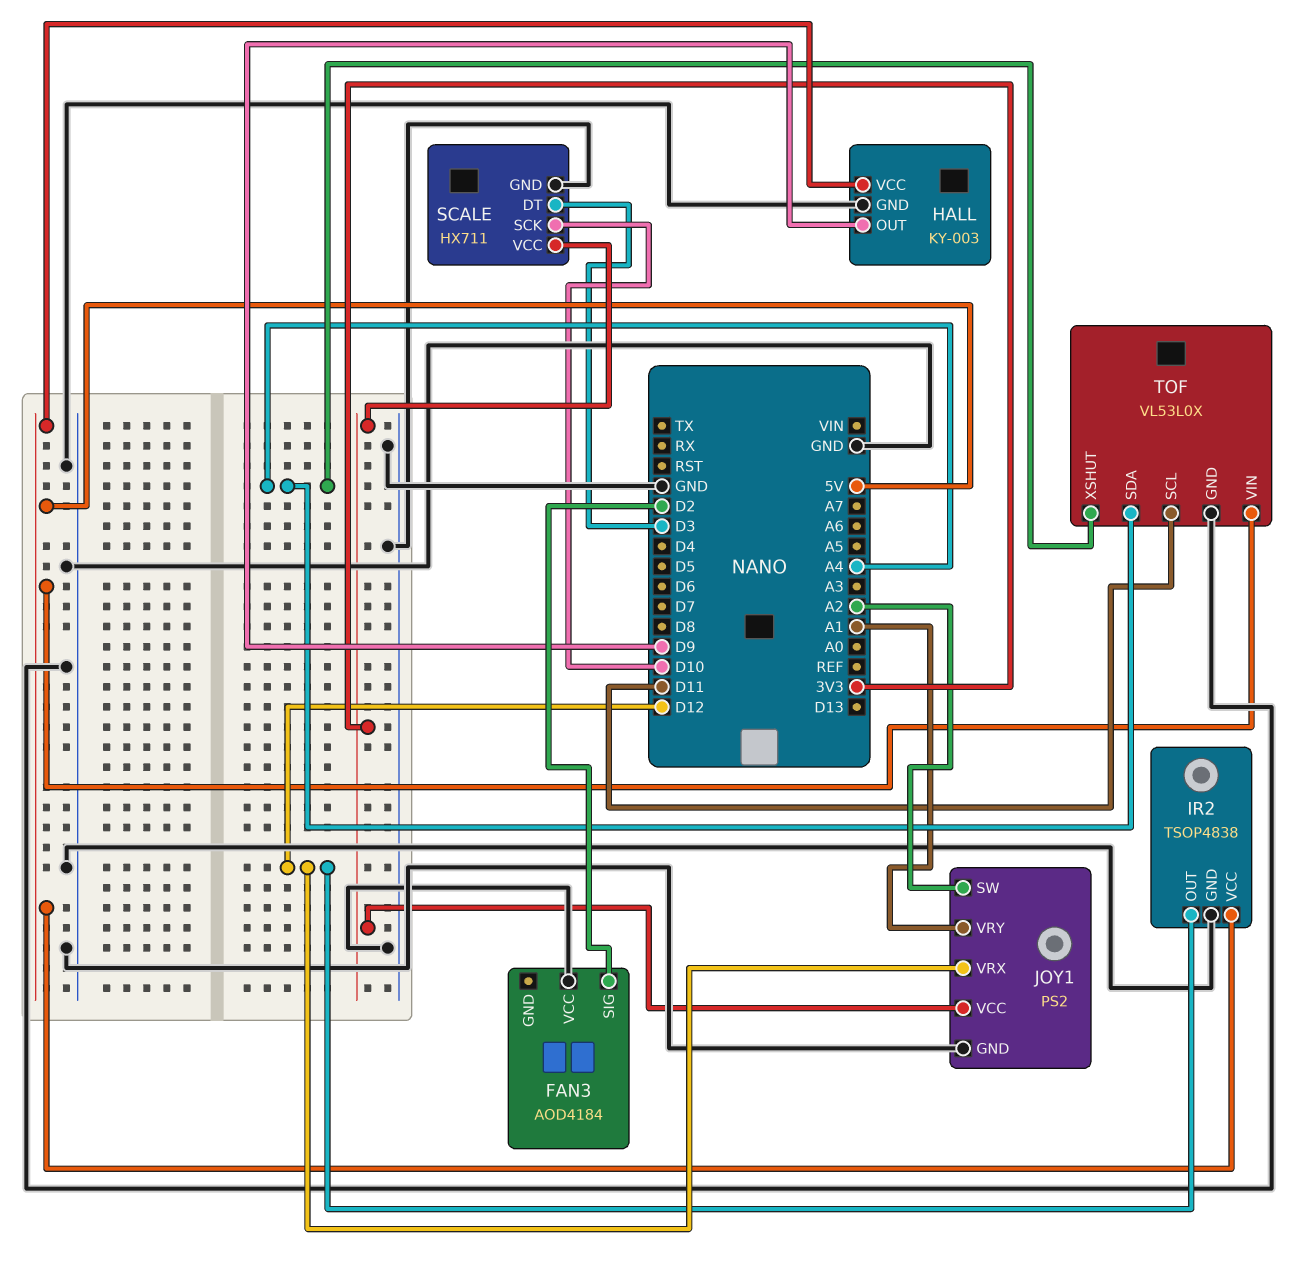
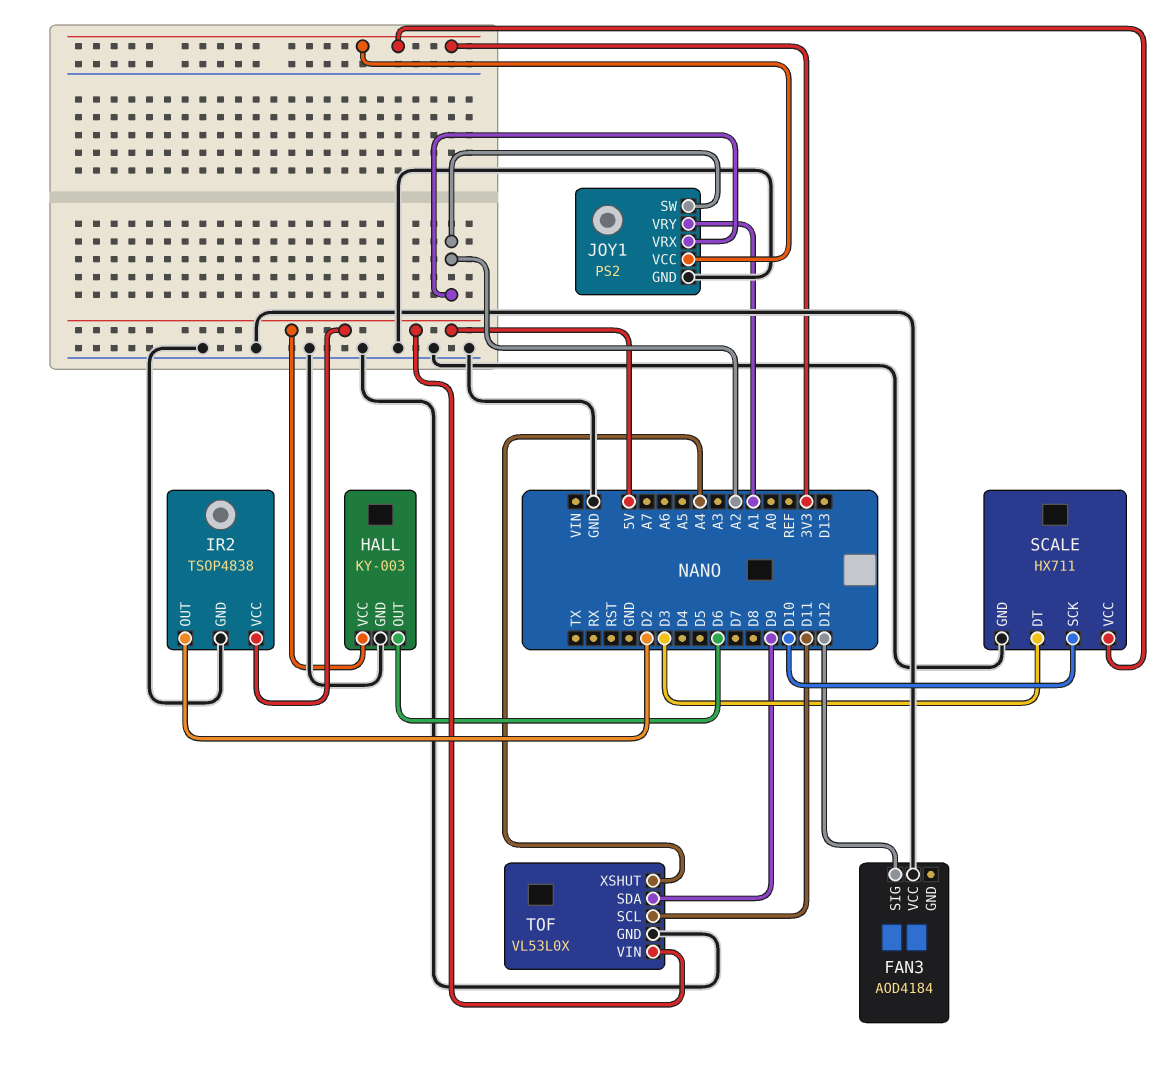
FAN3 pin SIG: D2 -> D12
HALL pin OUT: D9 -> D6
IR2 pin OUT: D12 -> D2
JOY1 pin VRX: D12 -> A2
TOF pin SDA: A4 -> D9

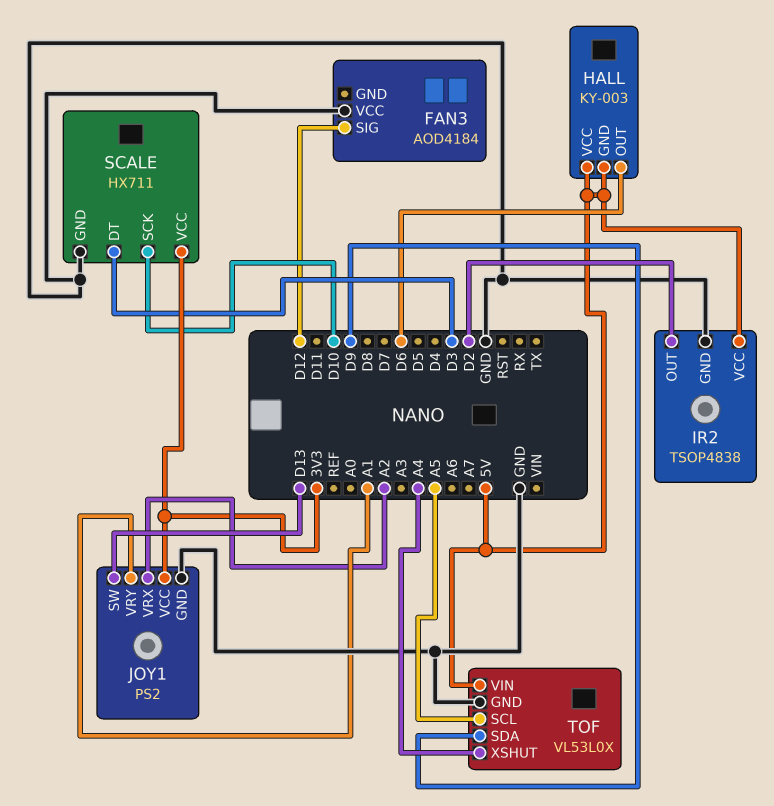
HALL pin GND: GND -> 5V
JOY1 pin SW: A2 -> D13
TOF pin SCL: D11 -> A5

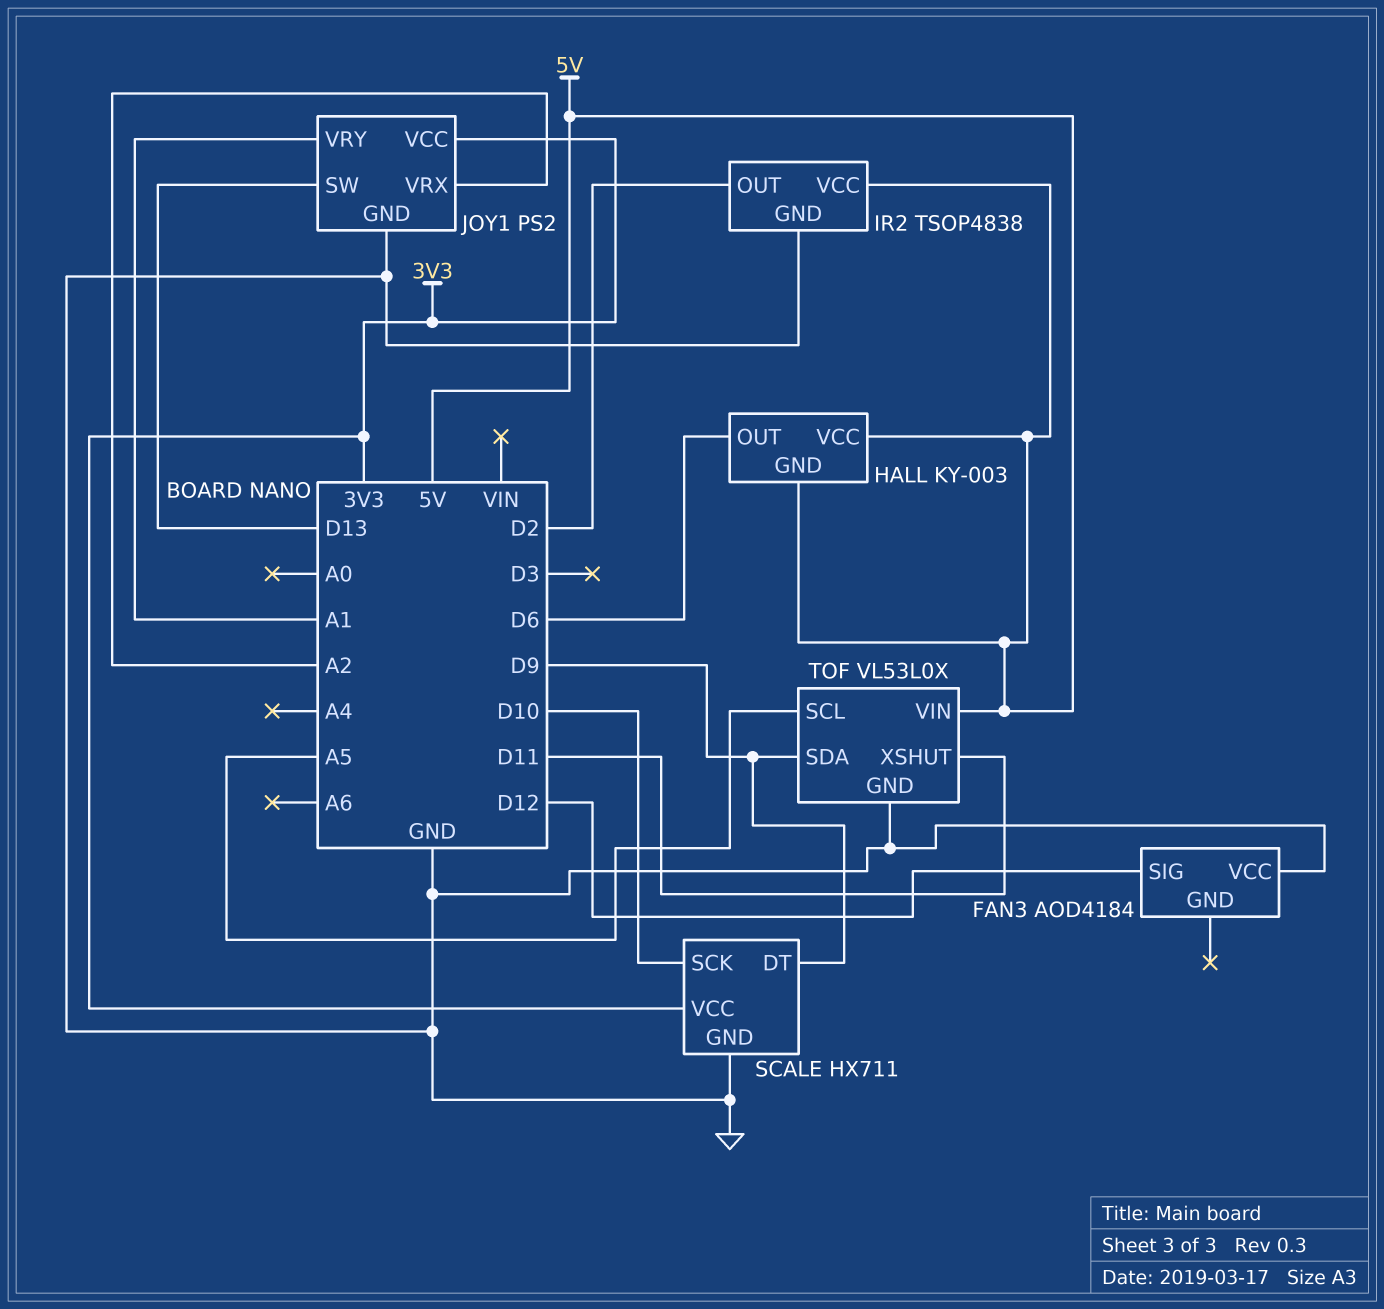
SCALE pin DT: D3 -> D9
TOF pin XSHUT: A4 -> D11

